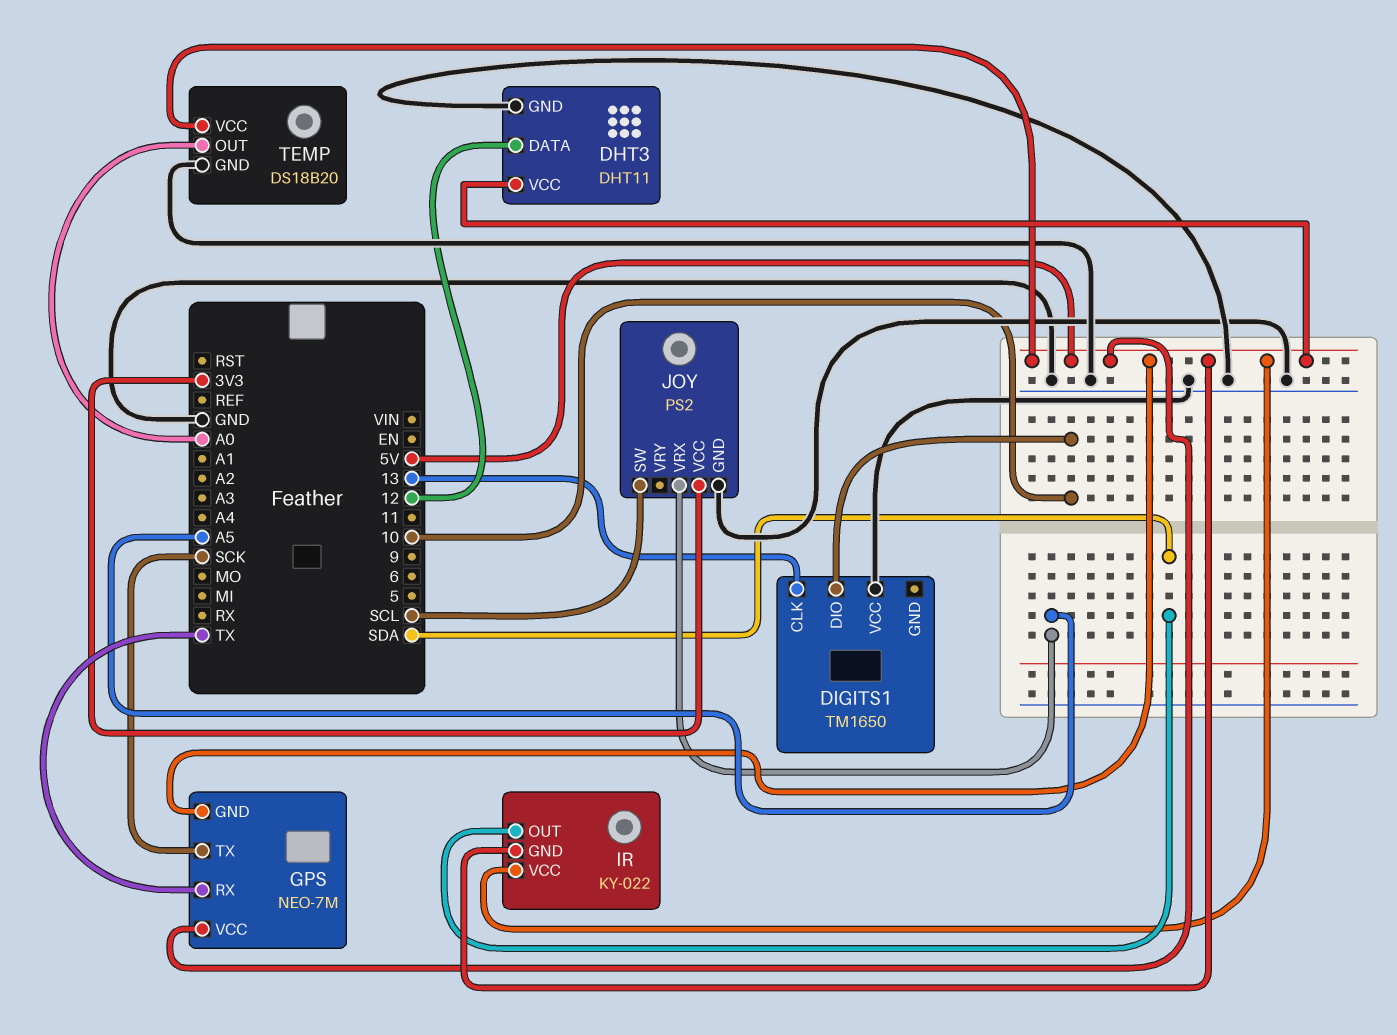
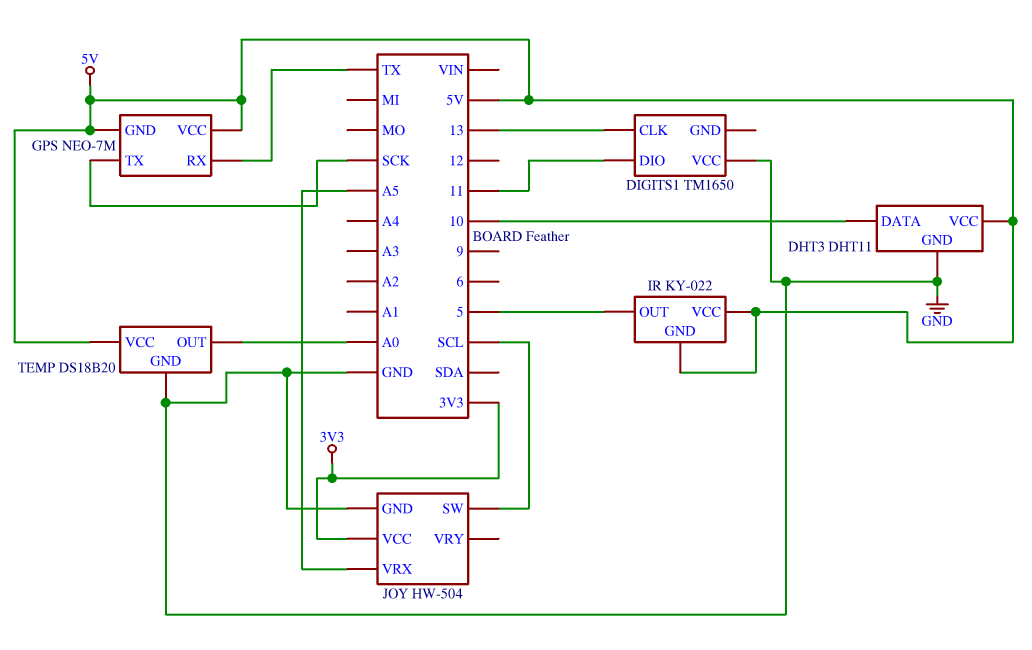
DHT3 pin DATA: 12 -> 10
DIGITS1 pin DIO: 10 -> 11
IR pin OUT: SDA -> 5
JOY: PS2 -> HW-504

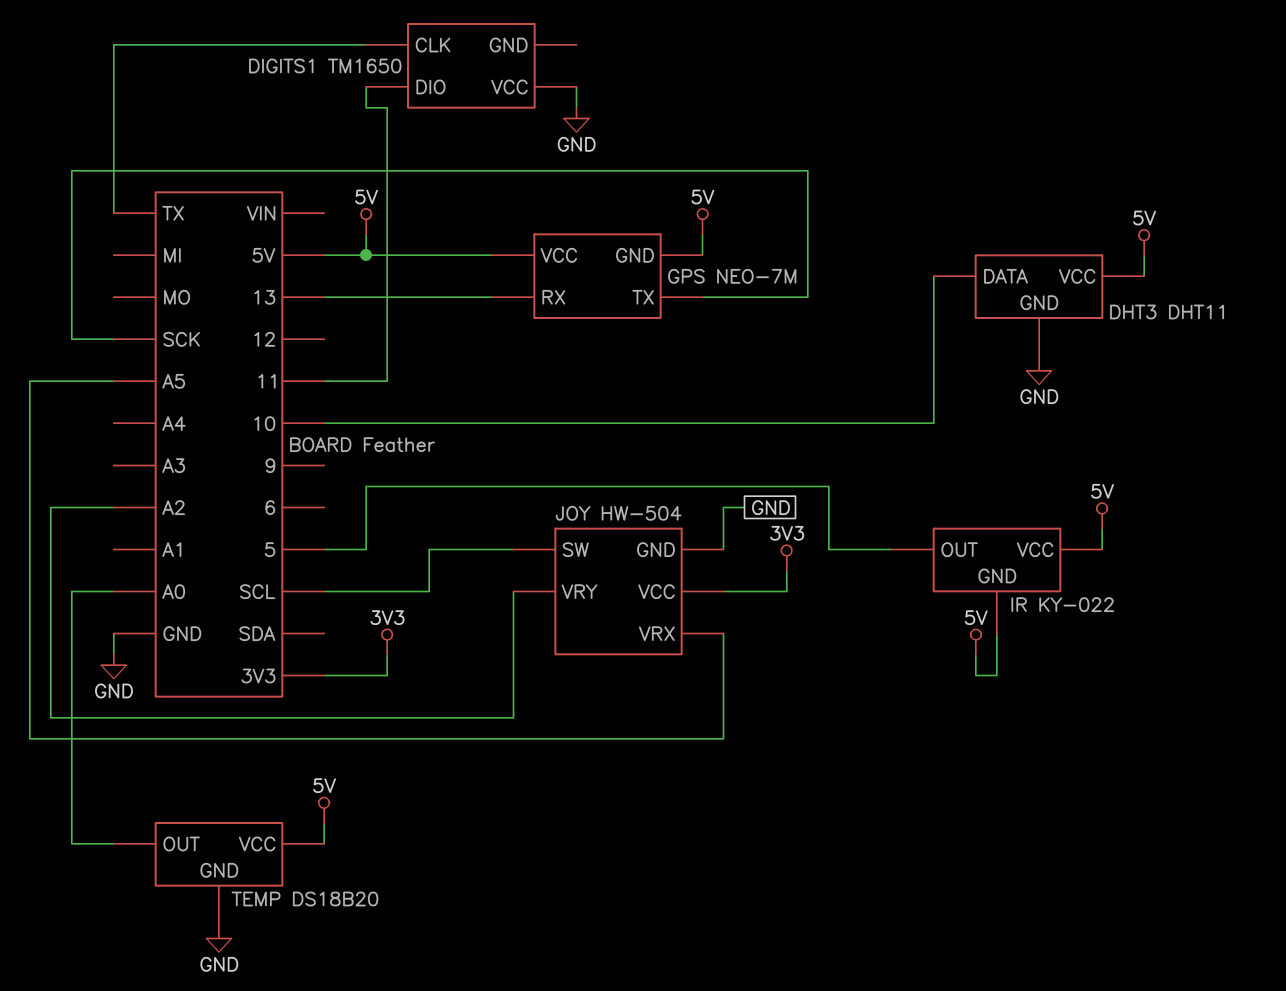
DIGITS1 pin CLK: 13 -> TX
GPS pin RX: TX -> 13
JOY pin VRY: none -> A2

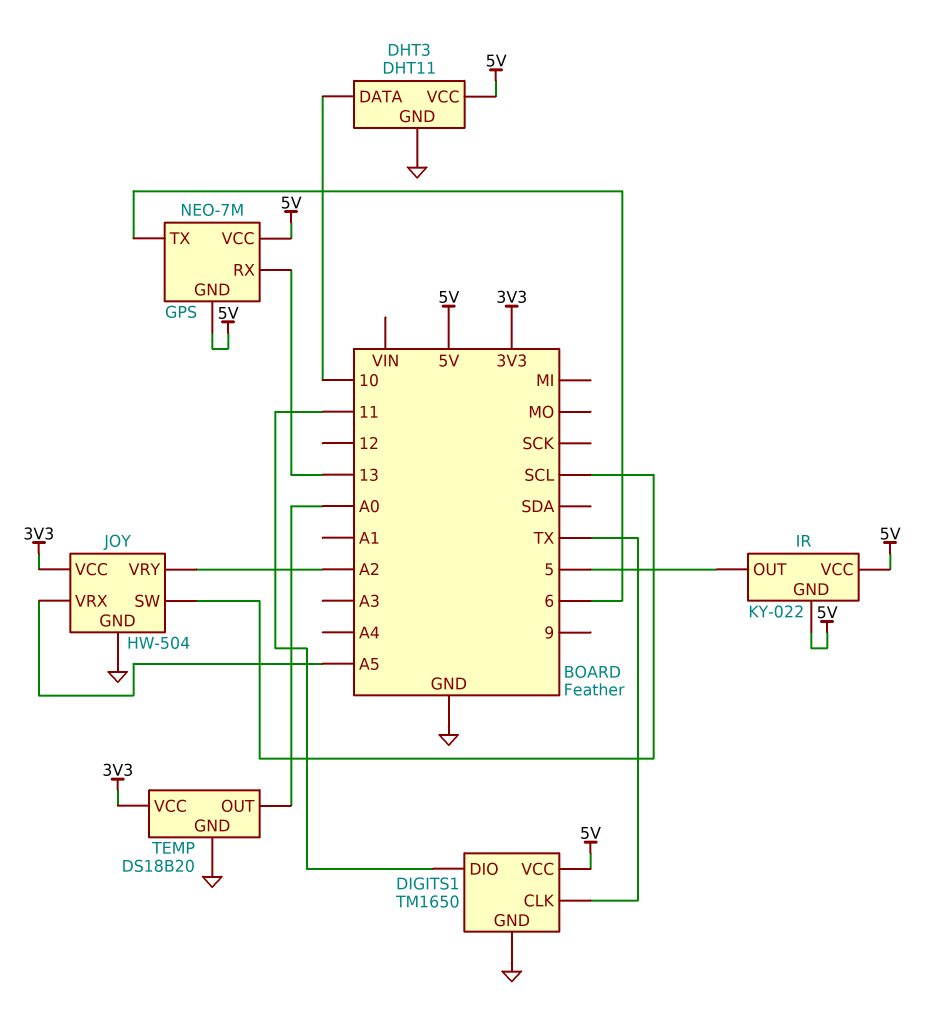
DIGITS1 pin GND: none -> GND
DIGITS1 pin VCC: GND -> 5V
GPS pin TX: SCK -> 6
TEMP pin VCC: 5V -> 3V3

